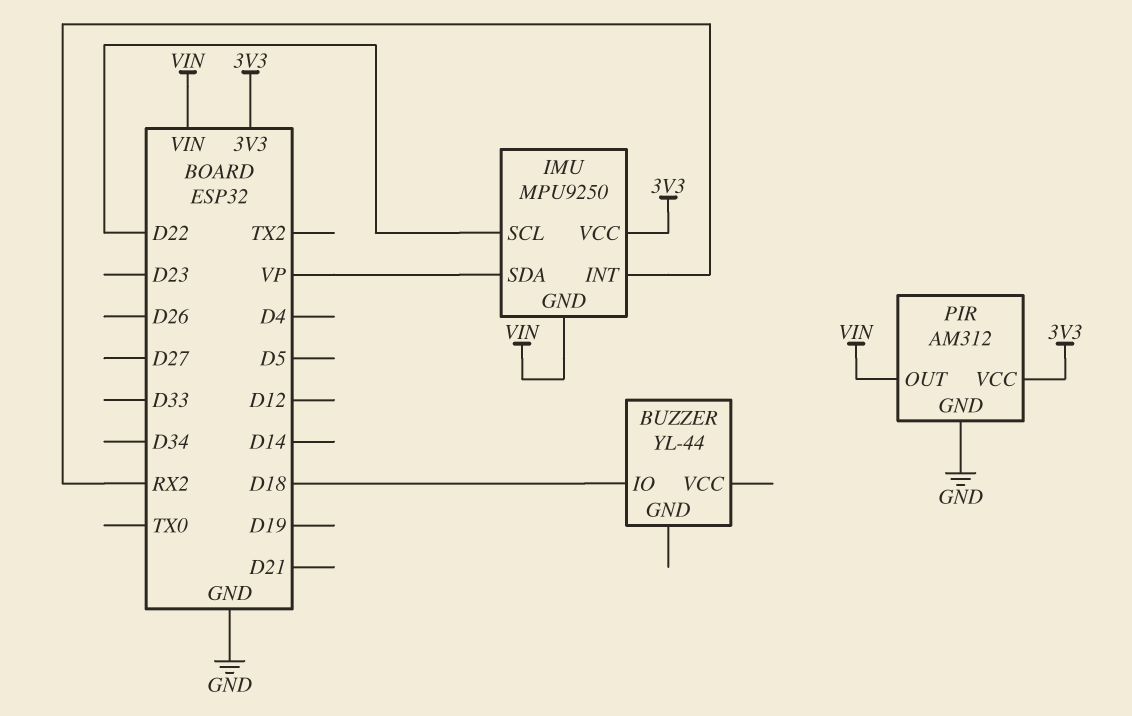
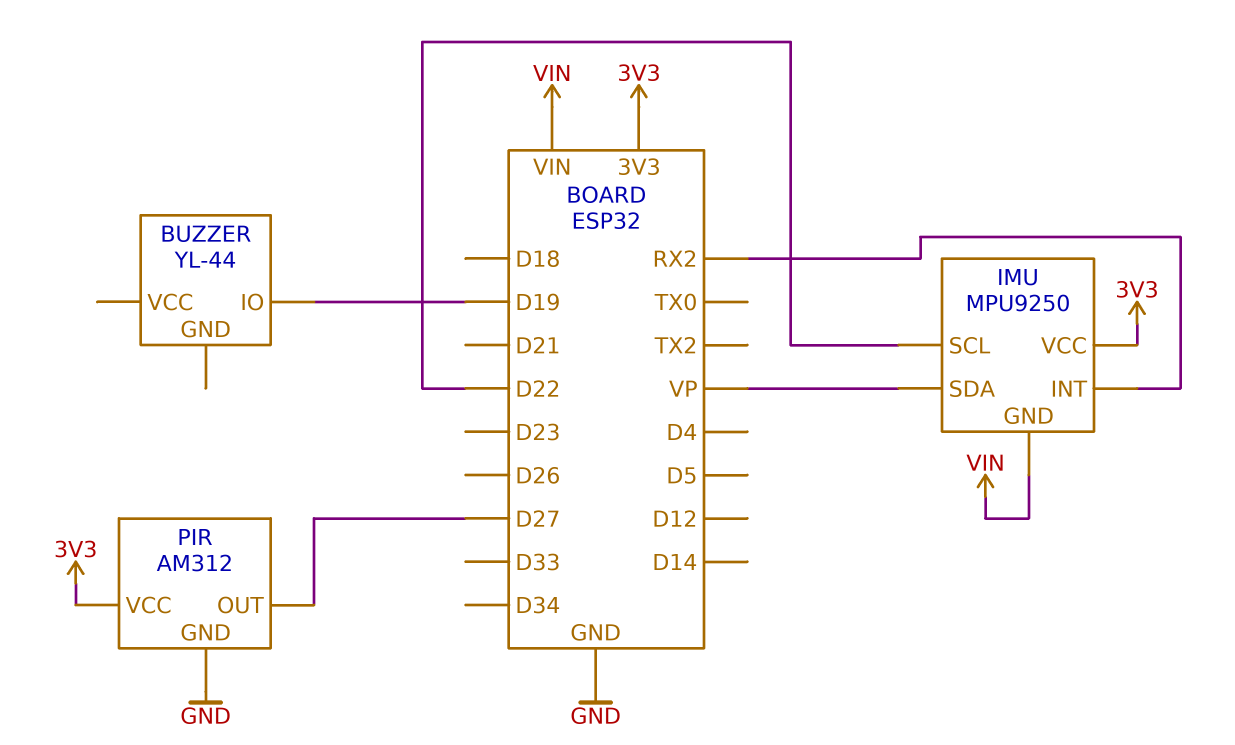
BUZZER pin IO: D18 -> D19
PIR pin OUT: VIN -> D27

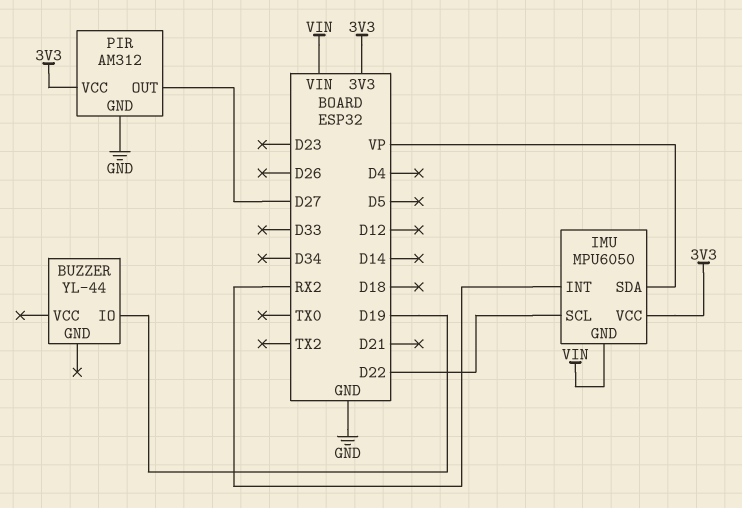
IMU: MPU9250 -> MPU6050

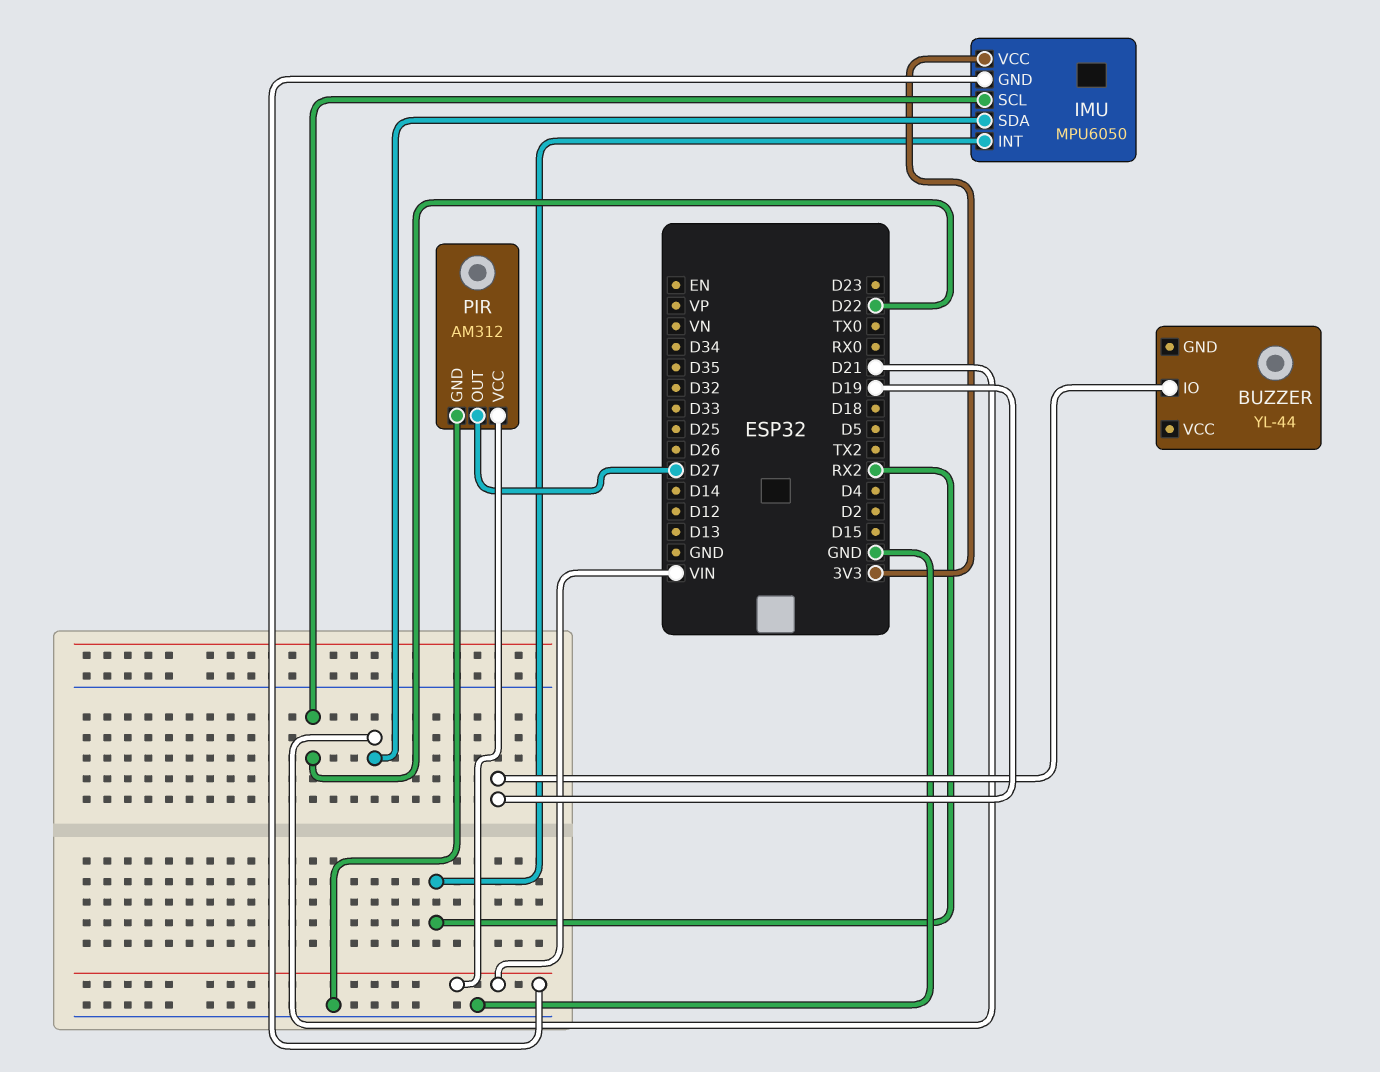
IMU pin SDA: VP -> D21
PIR pin VCC: 3V3 -> VIN

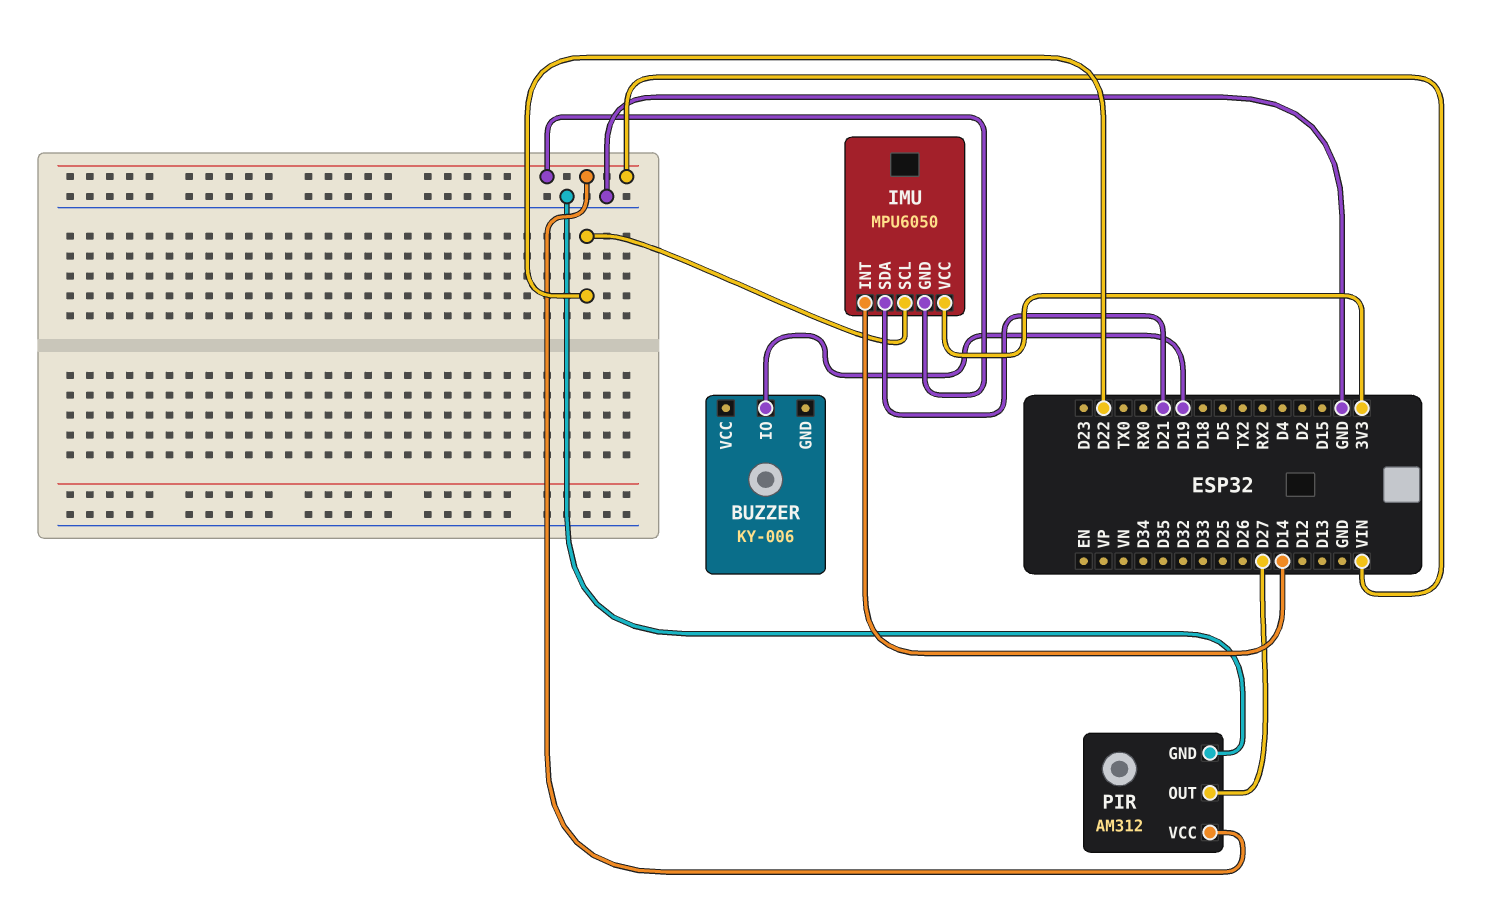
BUZZER: YL-44 -> KY-006
IMU pin INT: RX2 -> D14

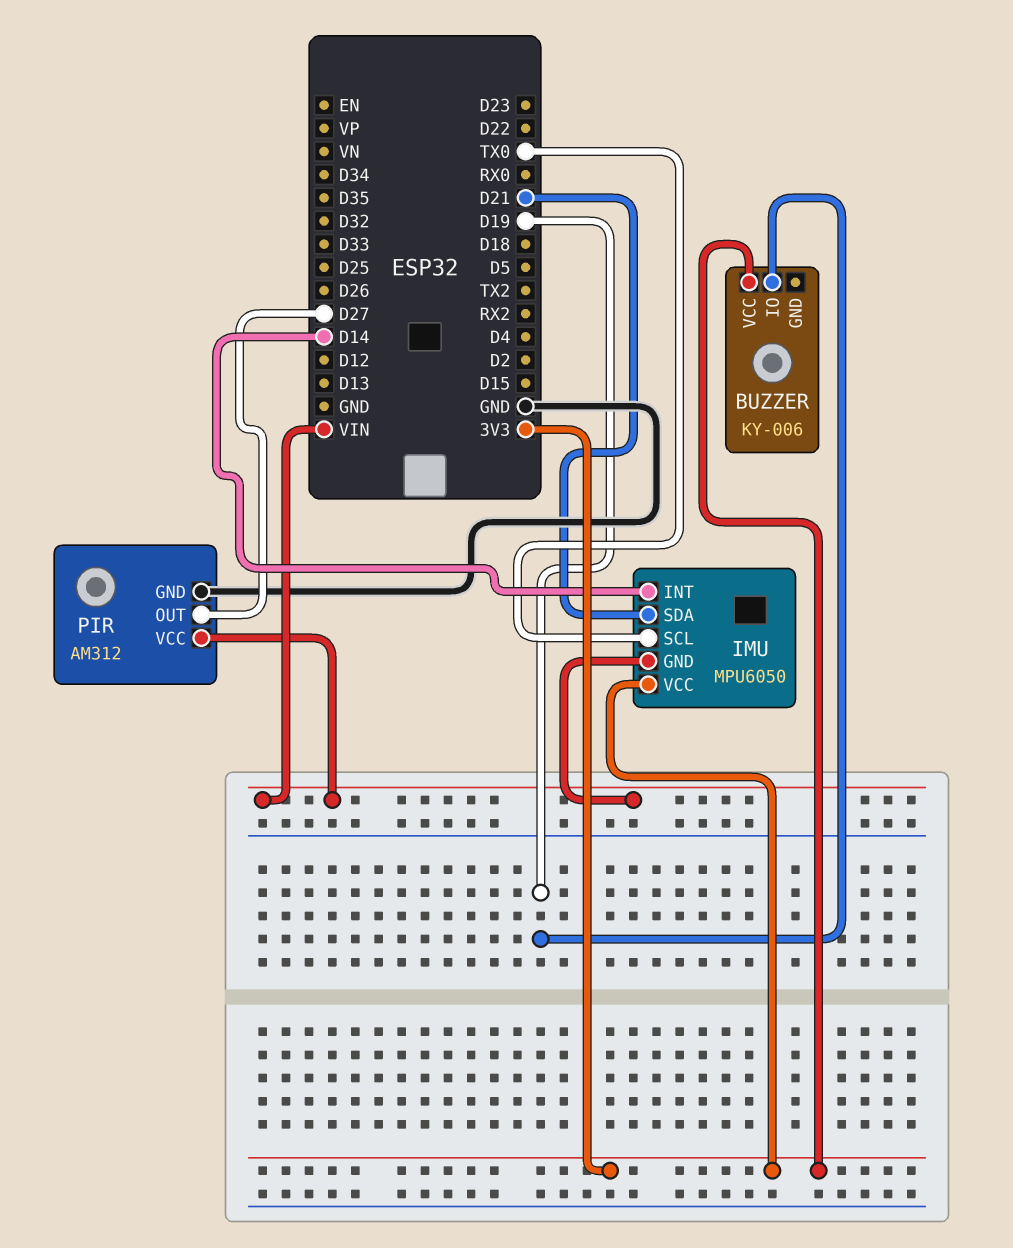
BUZZER pin VCC: none -> 3V3
IMU pin SCL: D22 -> TX0

